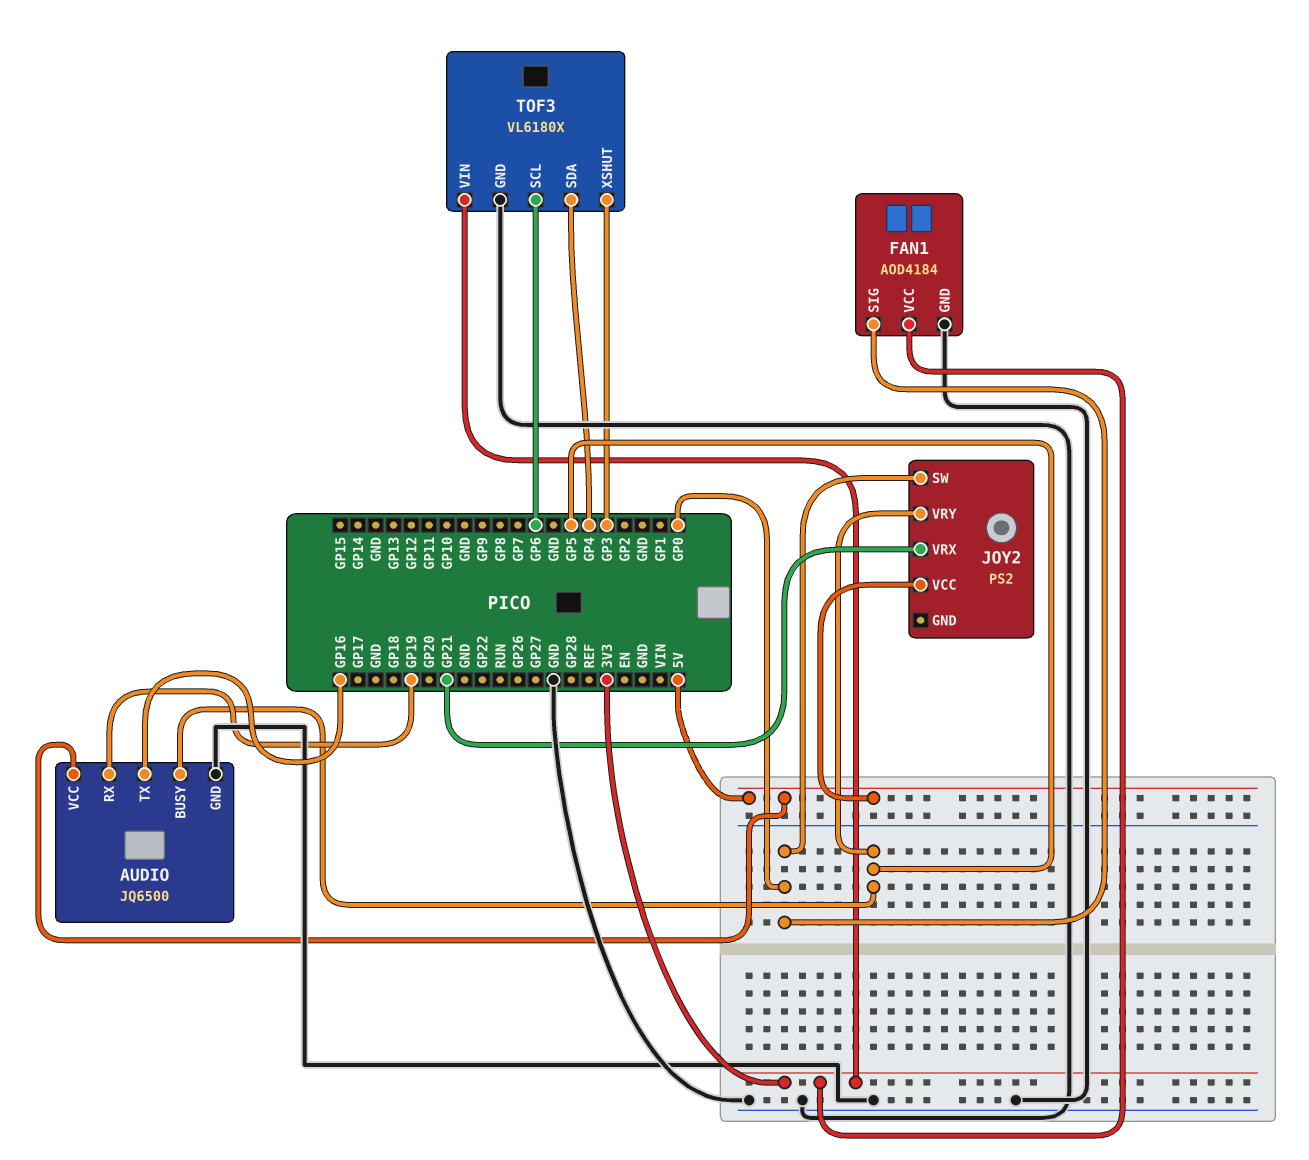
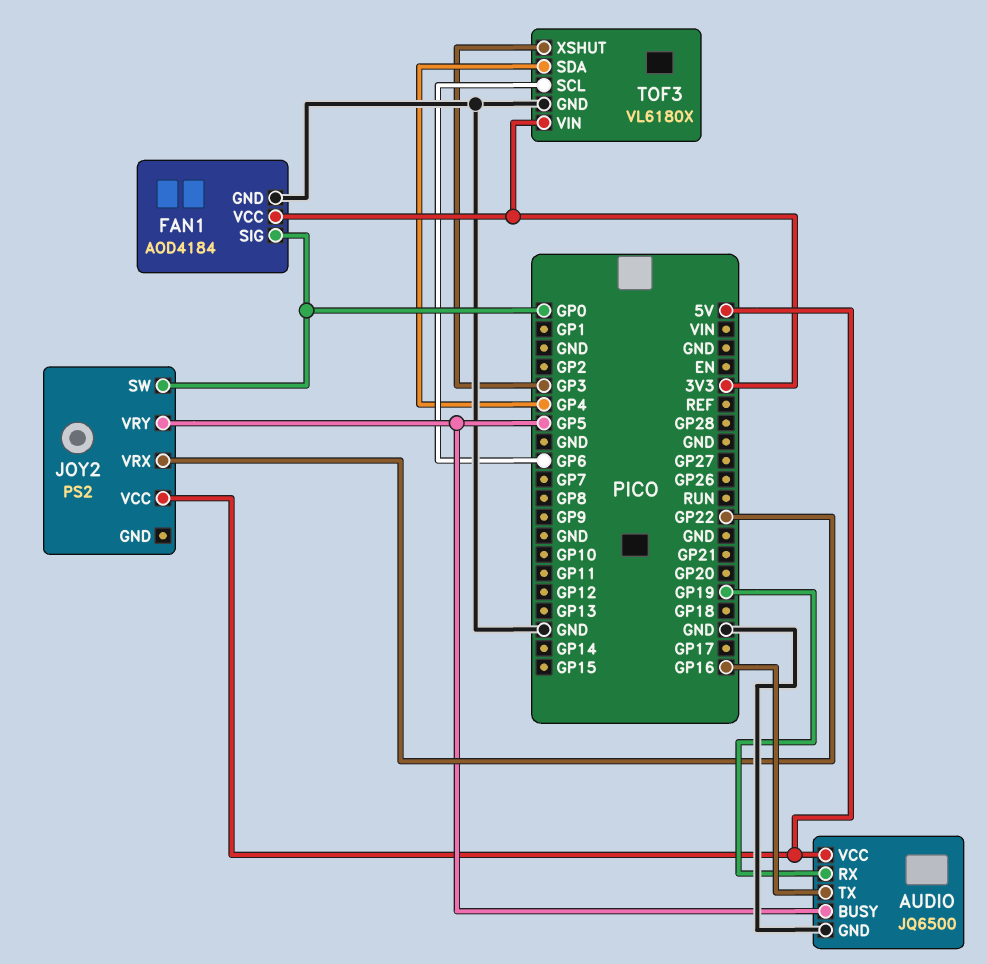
JOY2 pin VRX: GP21 -> GP22

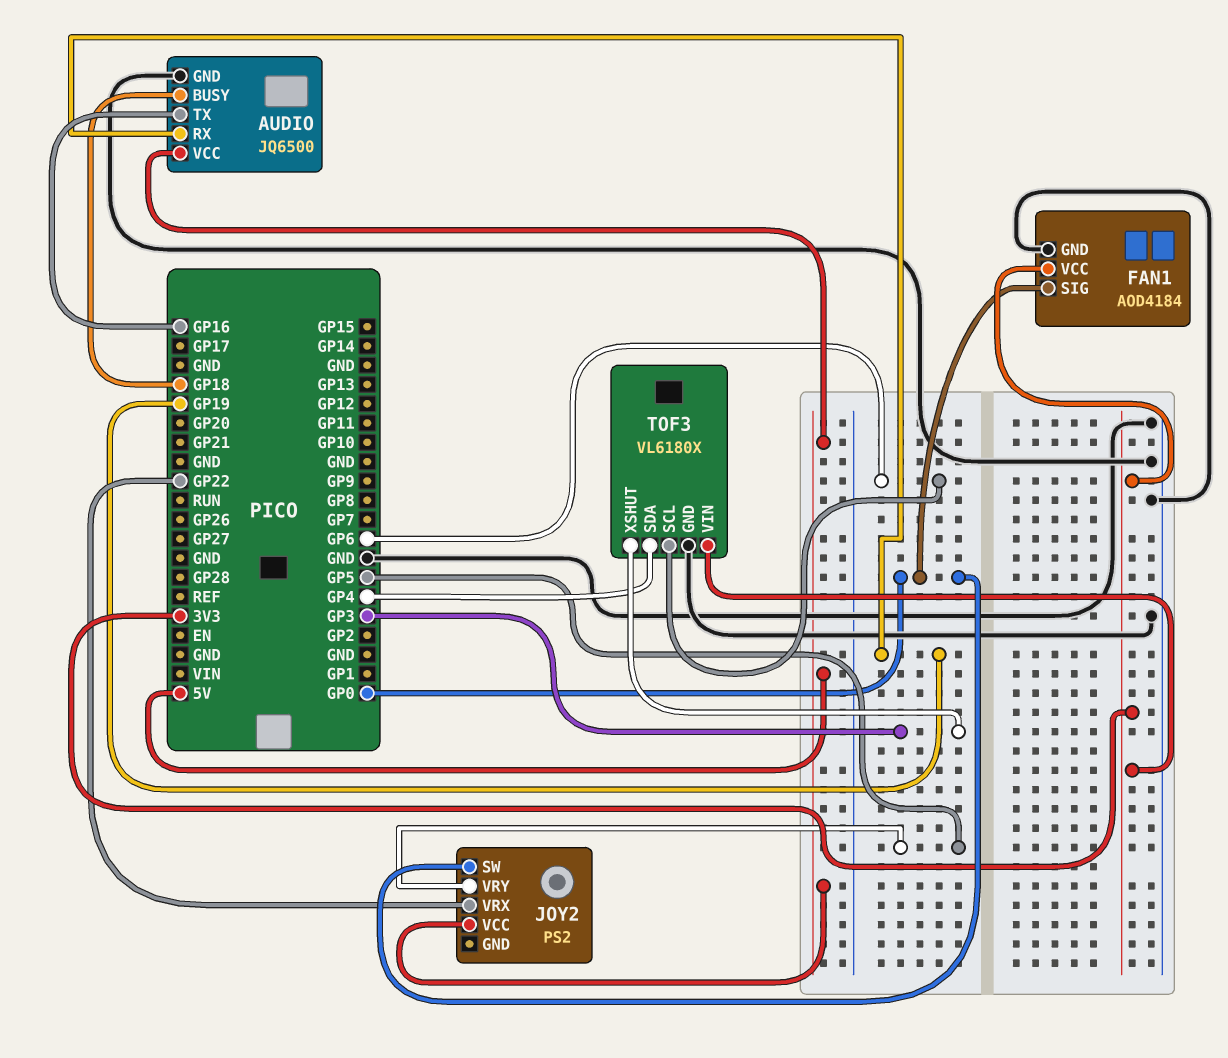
AUDIO pin BUSY: GP5 -> GP18

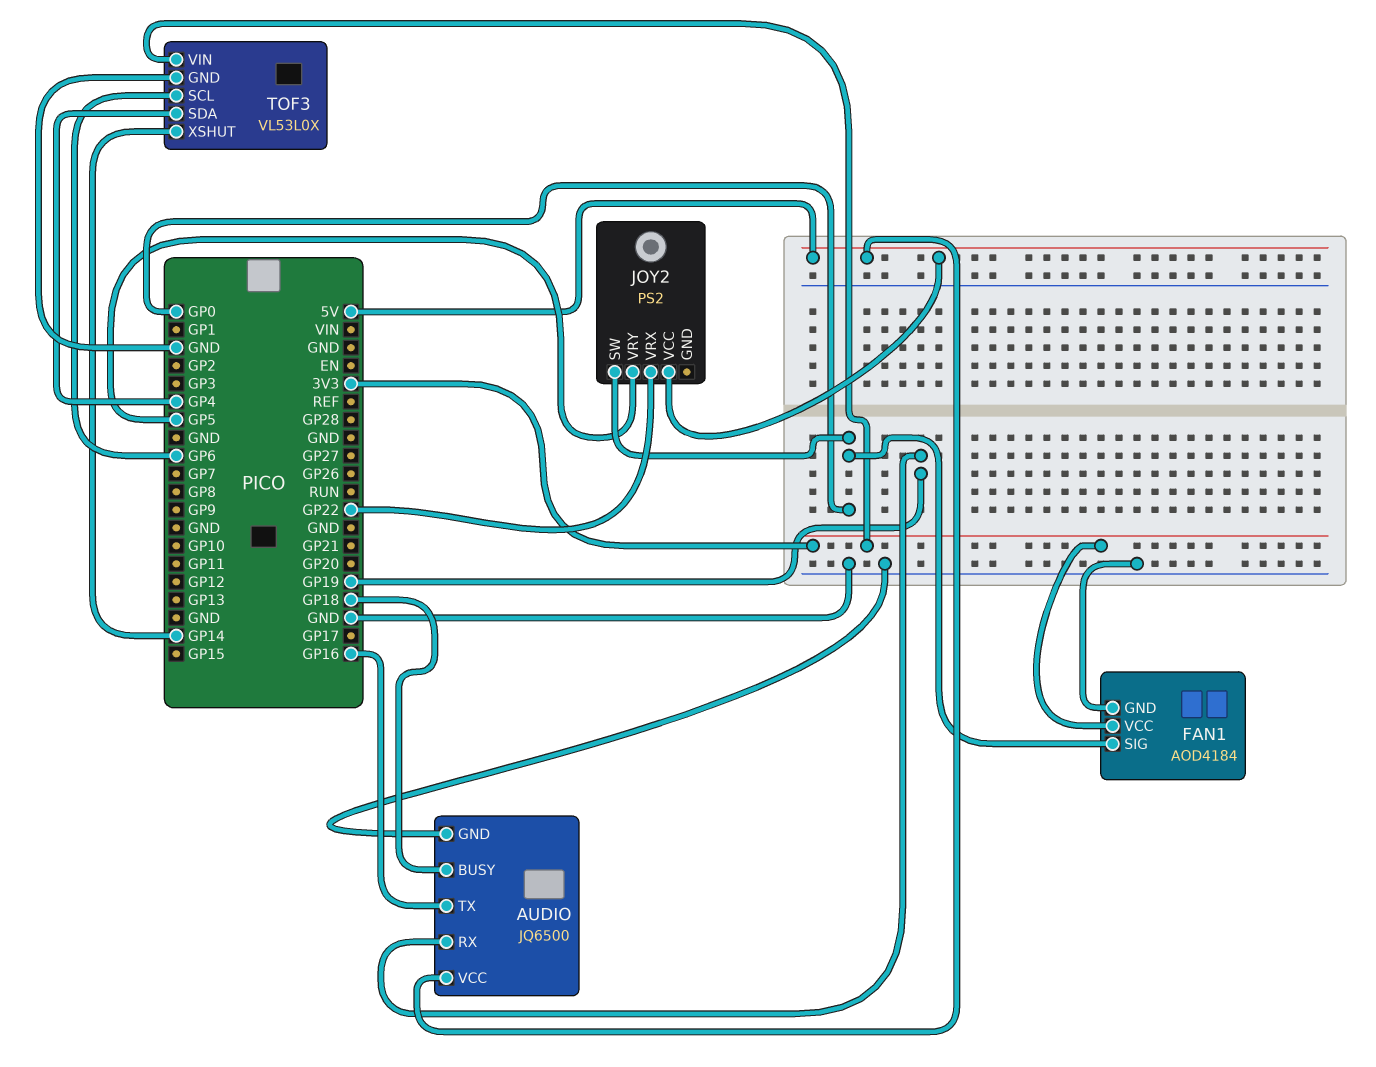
TOF3: VL6180X -> VL53L0X
TOF3 pin XSHUT: GP3 -> GP14

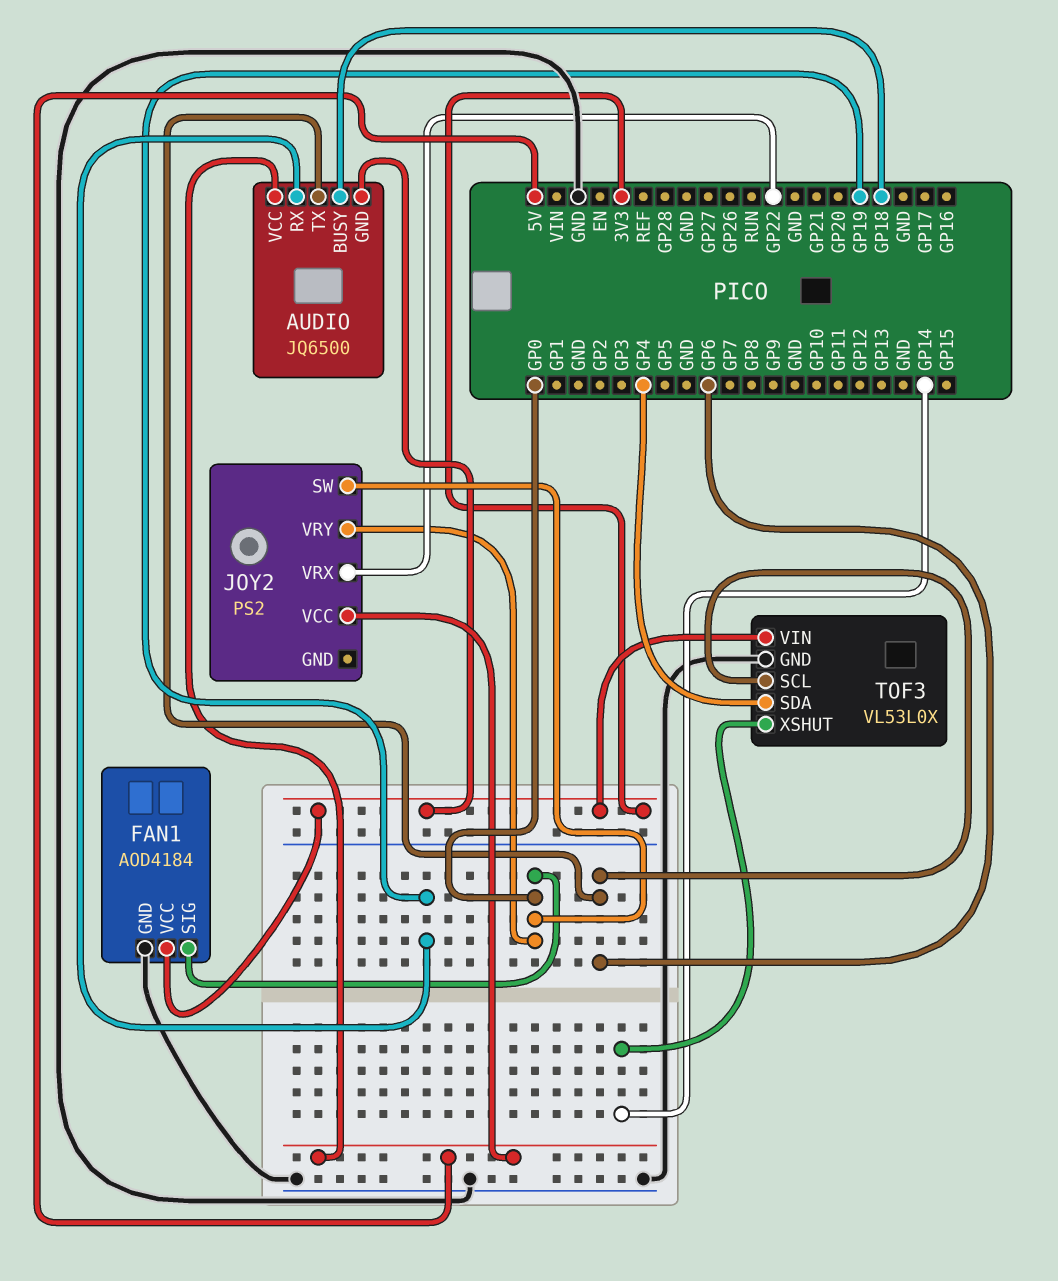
AUDIO pin GND: GND -> 3V3
AUDIO pin TX: GP16 -> GP6
JOY2 pin VRY: GP5 -> GP0

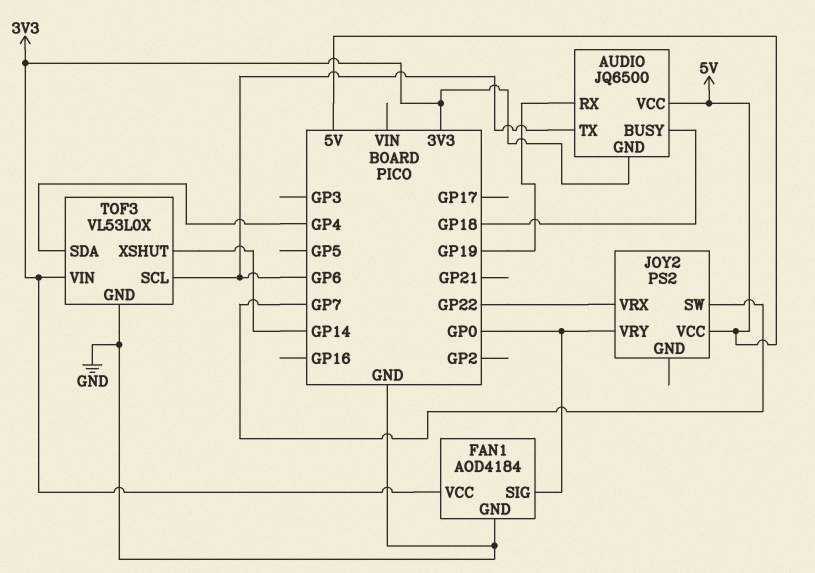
JOY2 pin SW: GP0 -> GP7

